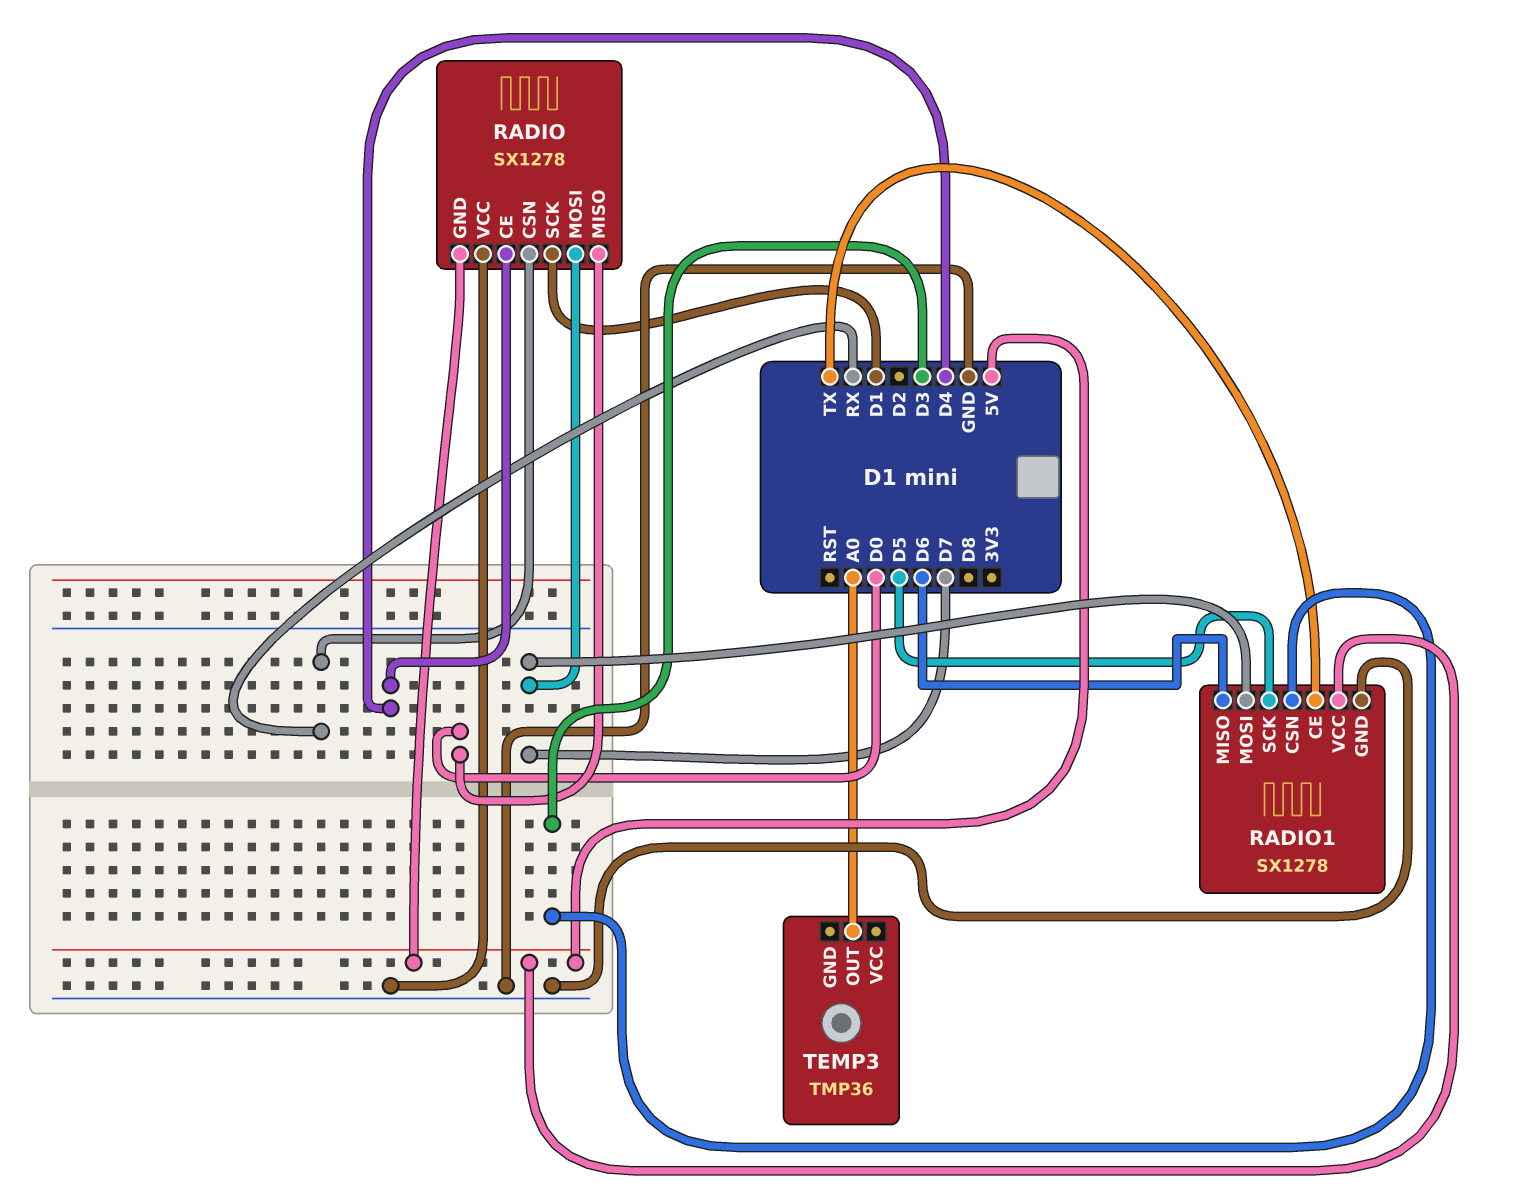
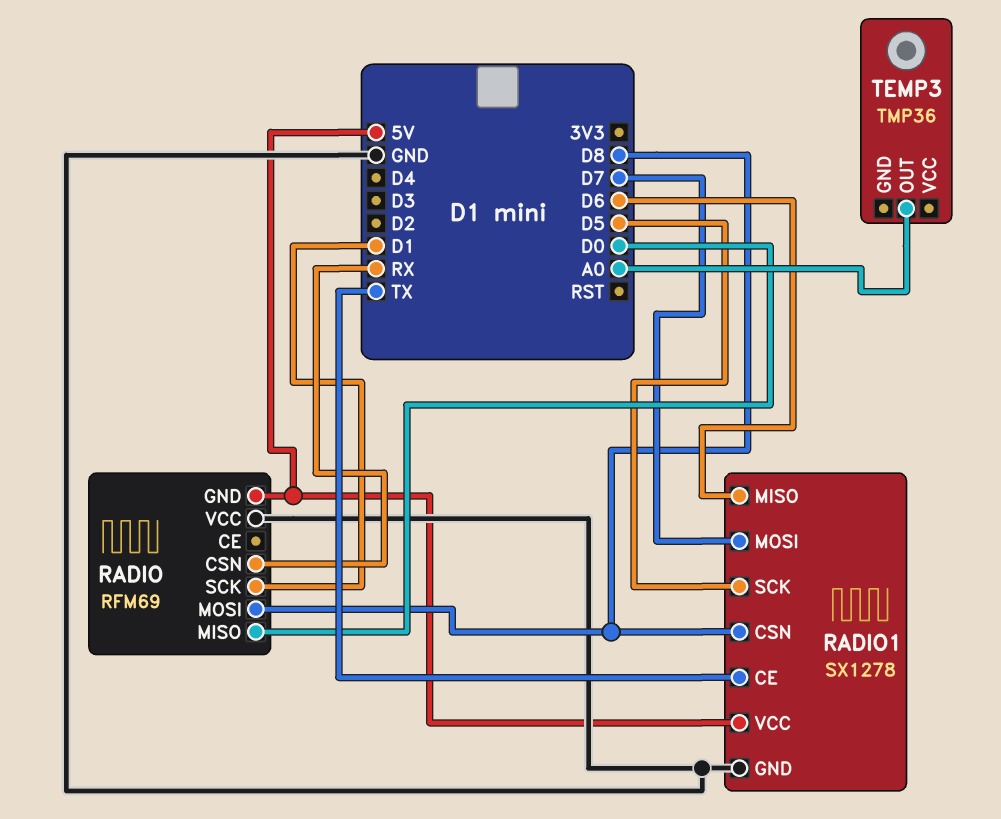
RADIO: SX1278 -> RFM69
RADIO pin CE: D4 -> none
RADIO pin MOSI: D7 -> D8
RADIO1 pin CSN: D3 -> D8

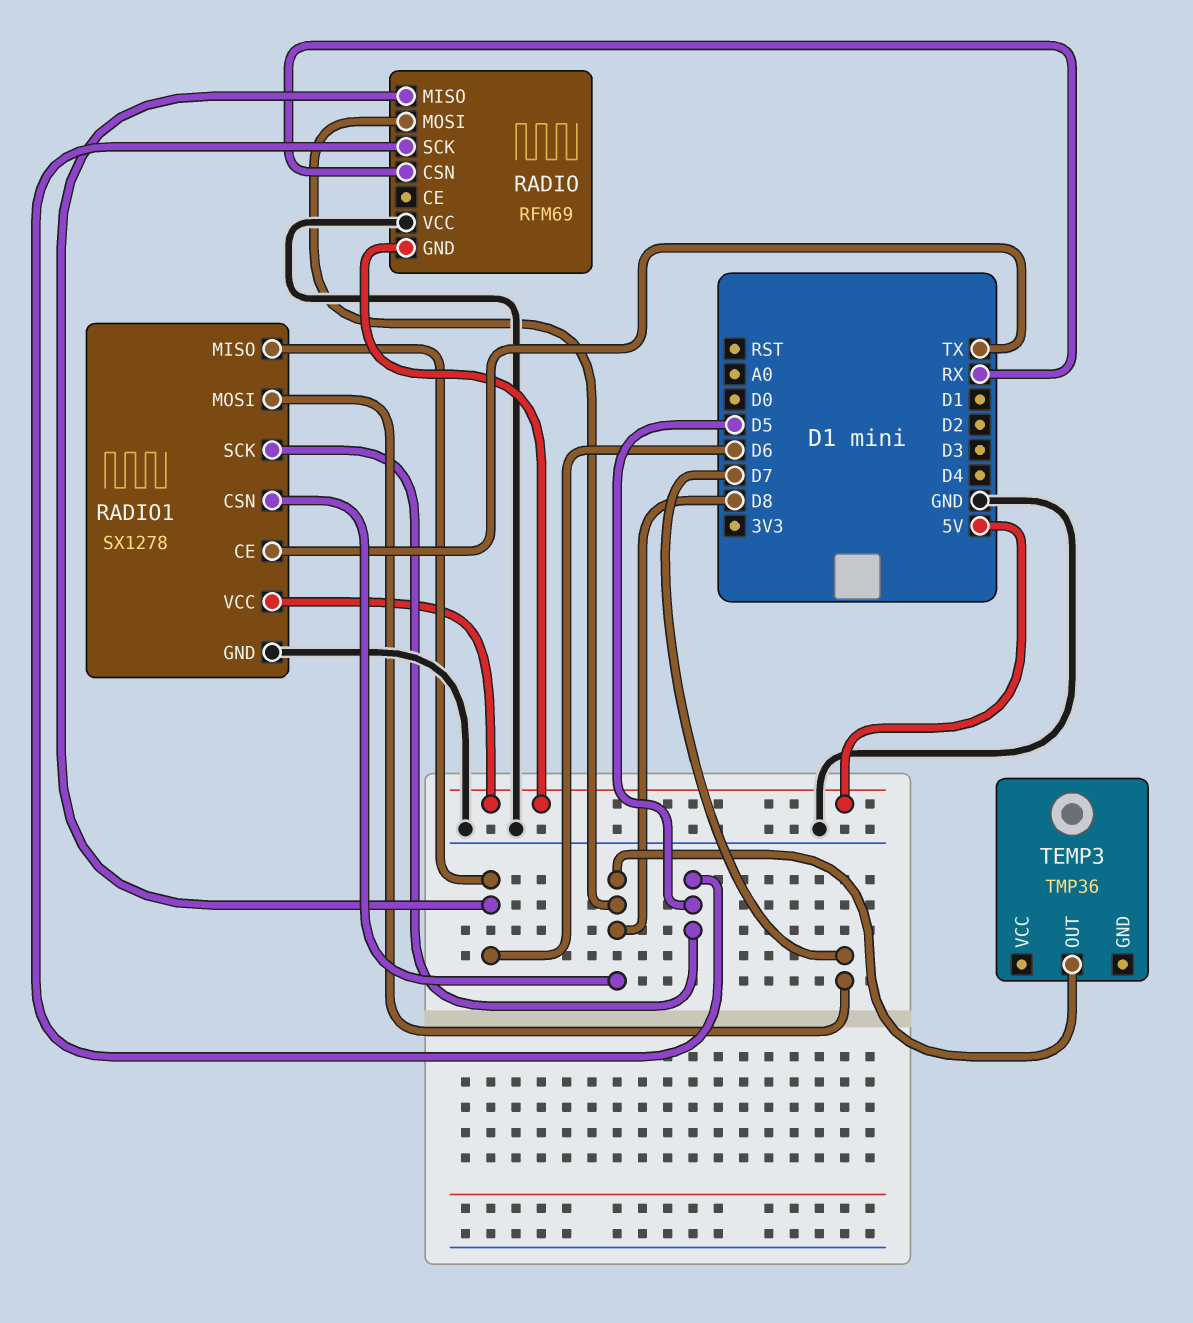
RADIO pin MISO: D0 -> D6
RADIO pin SCK: D1 -> D5
TEMP3 pin OUT: A0 -> D8

